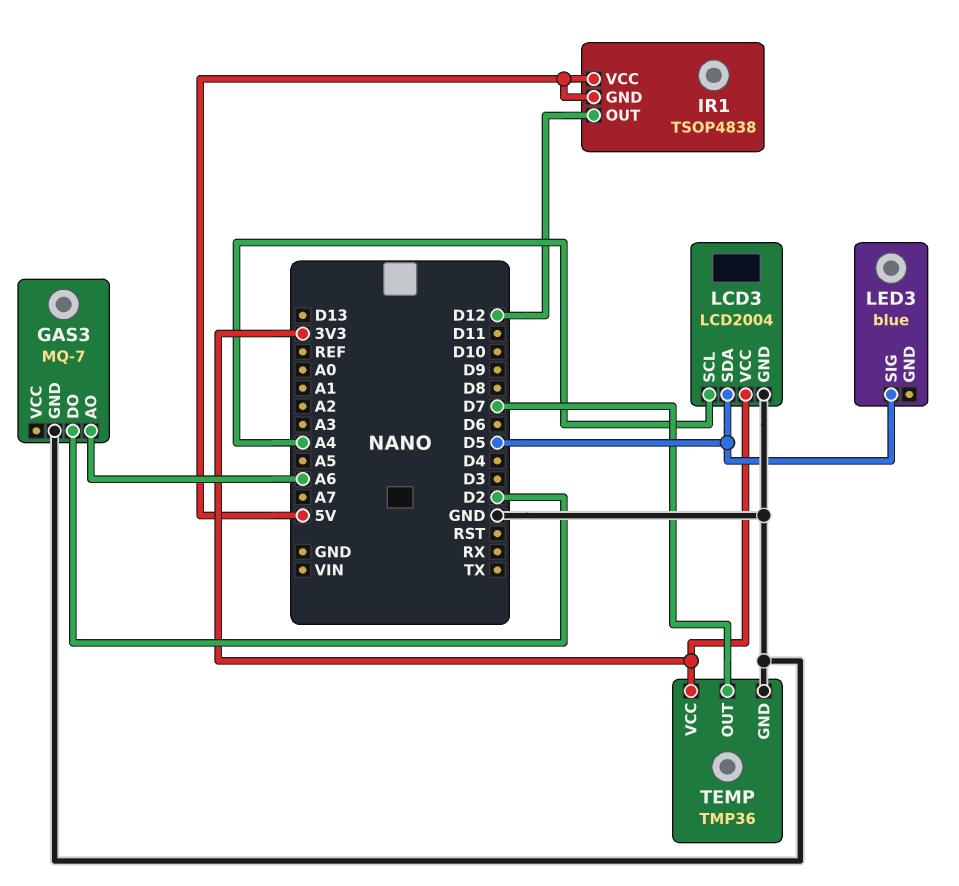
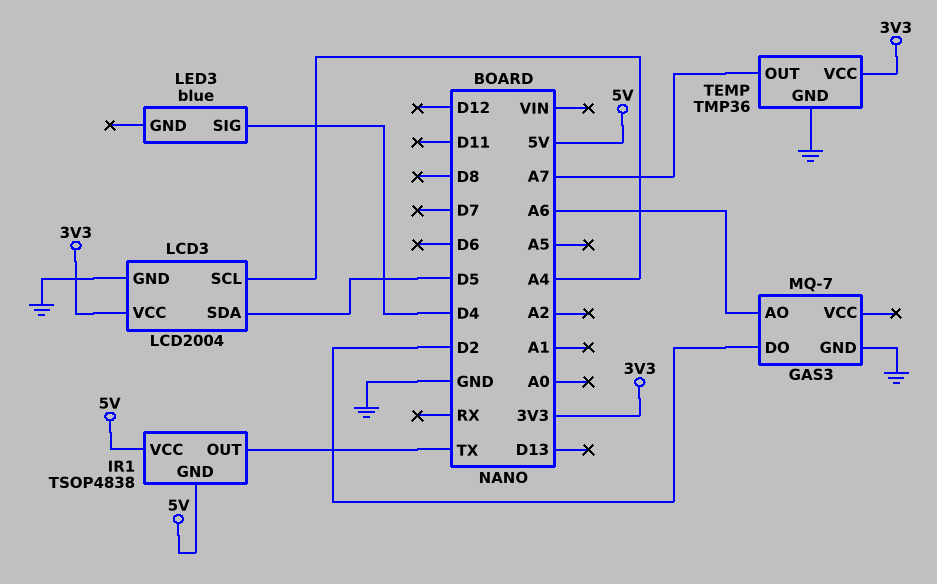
IR1 pin OUT: D12 -> TX
LED3 pin SIG: D5 -> D4
TEMP pin OUT: D7 -> A7

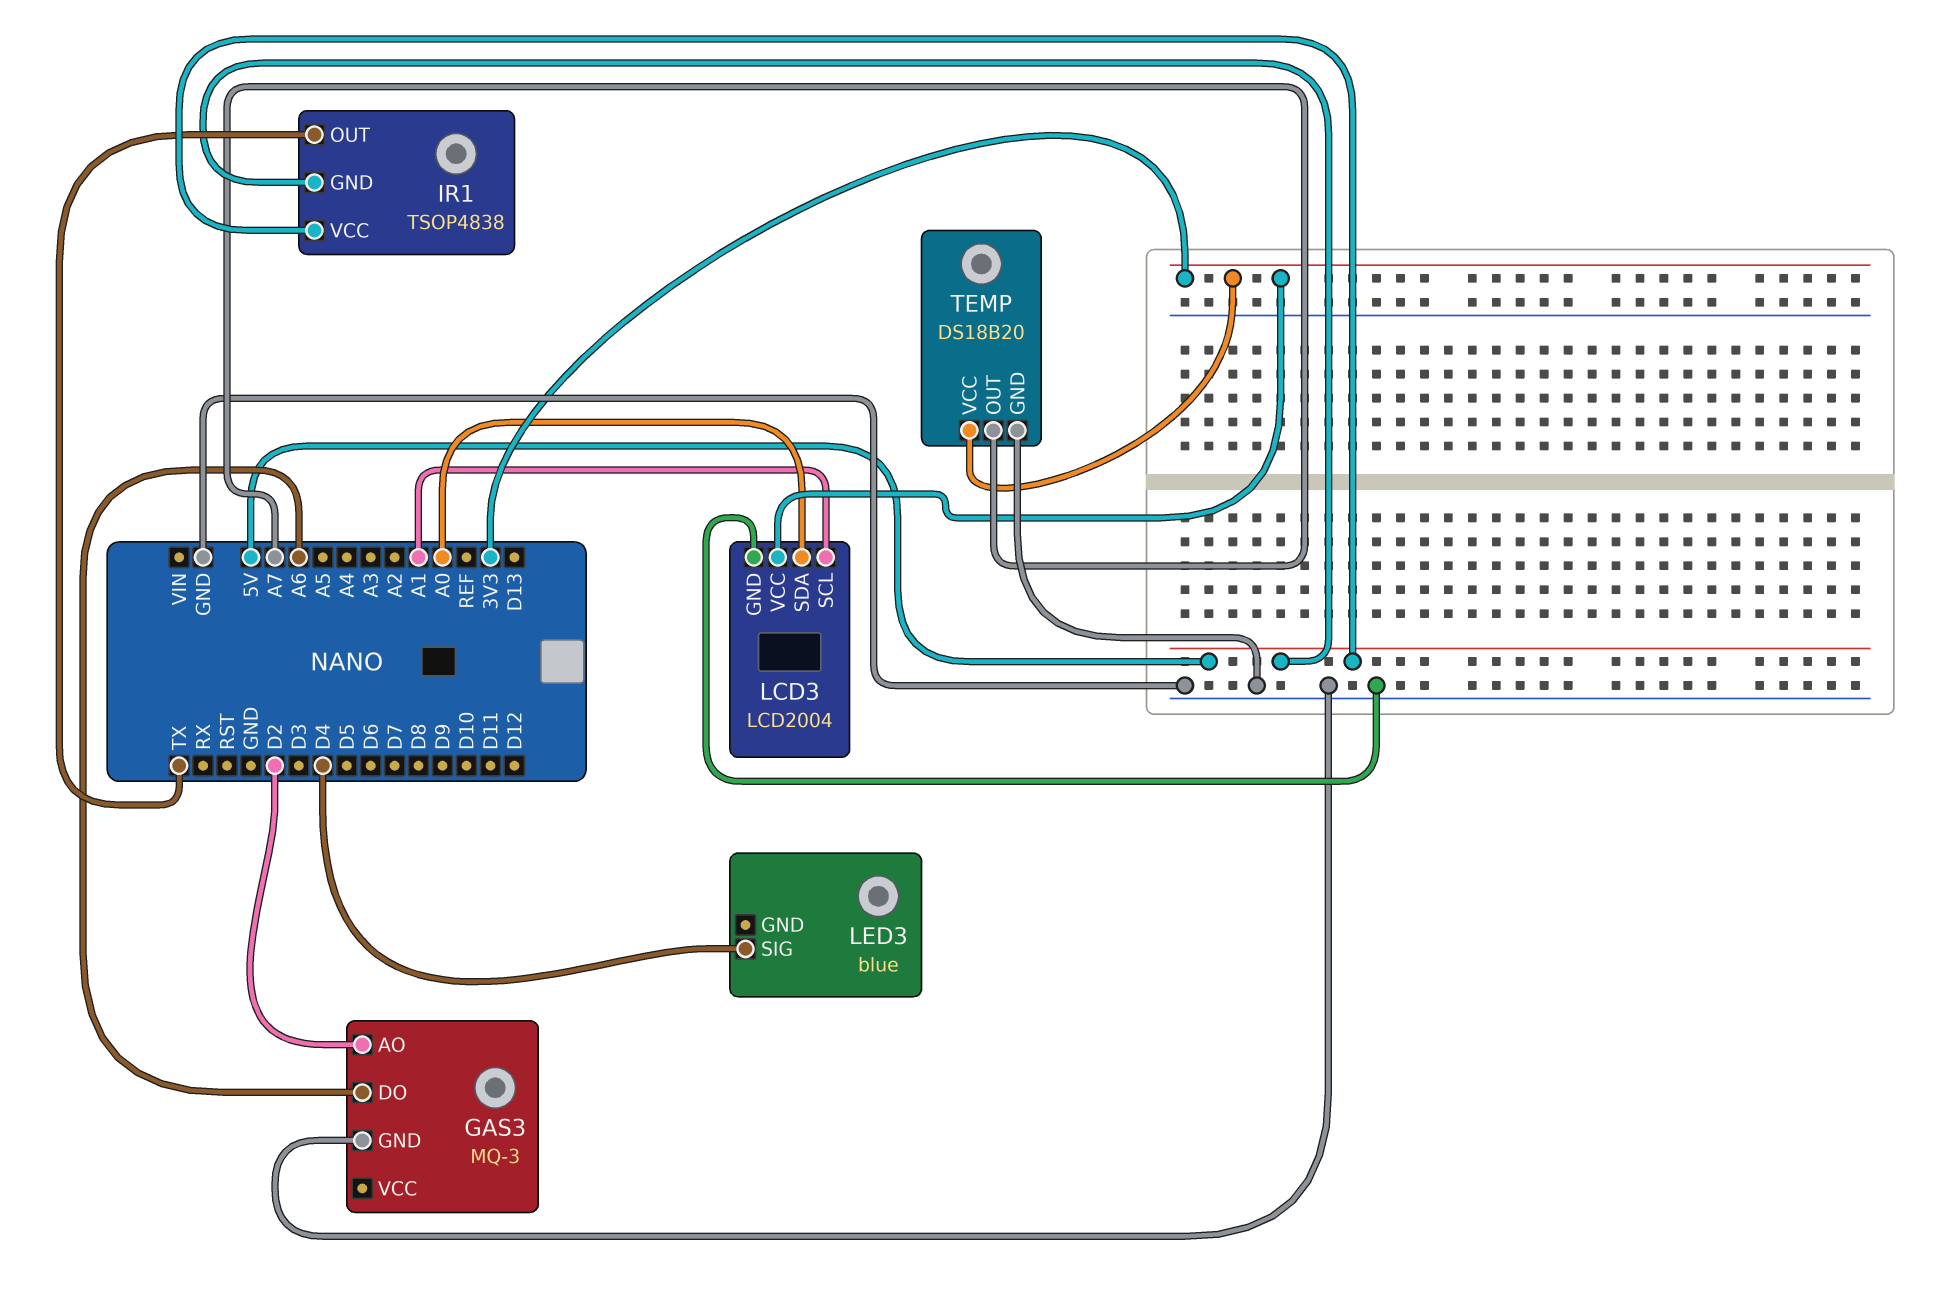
GAS3: MQ-7 -> MQ-3
GAS3 pin AO: A6 -> D2
GAS3 pin DO: D2 -> A6
LCD3 pin SCL: A4 -> A1
LCD3 pin SDA: D5 -> A0
TEMP: TMP36 -> DS18B20

